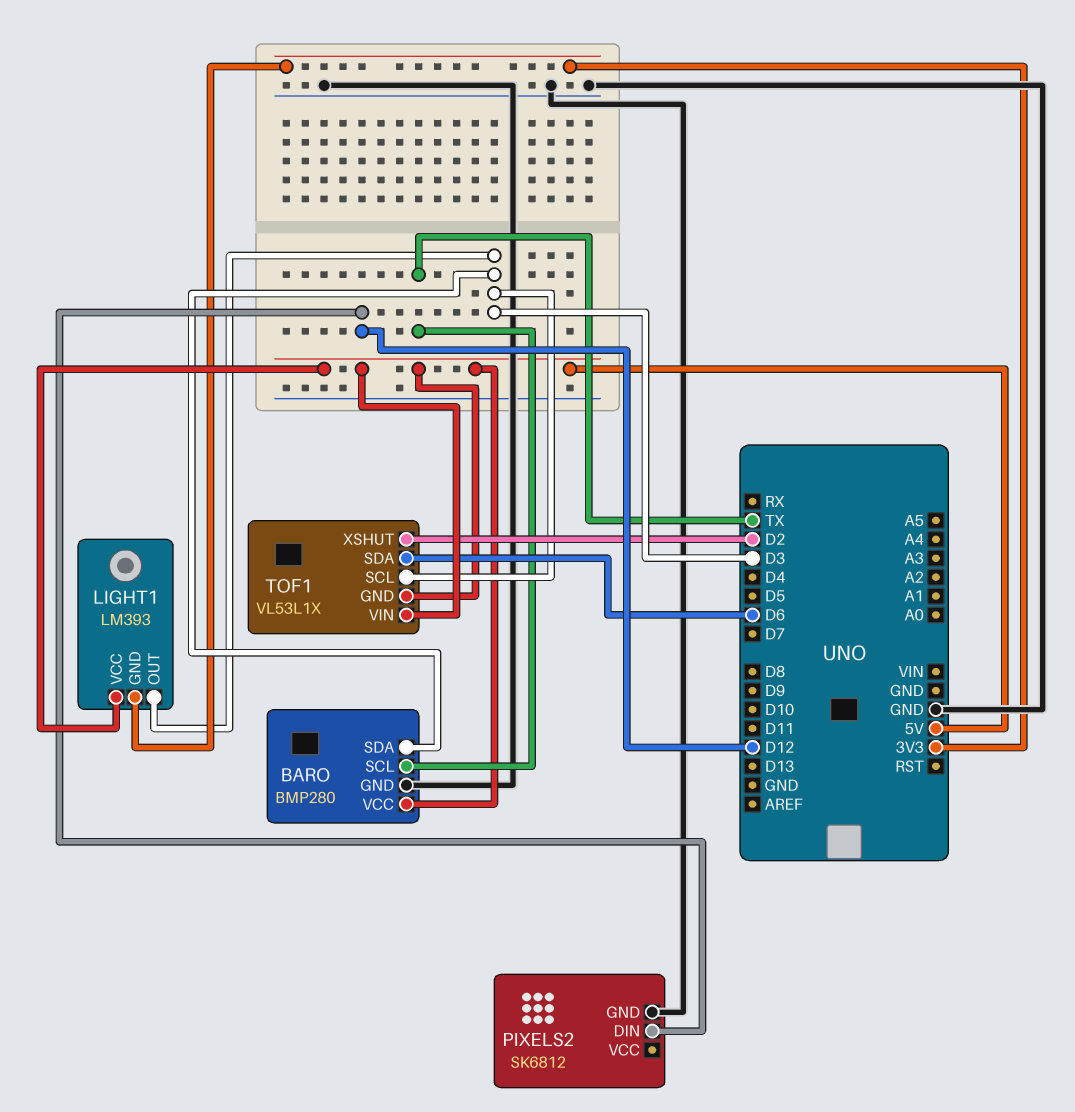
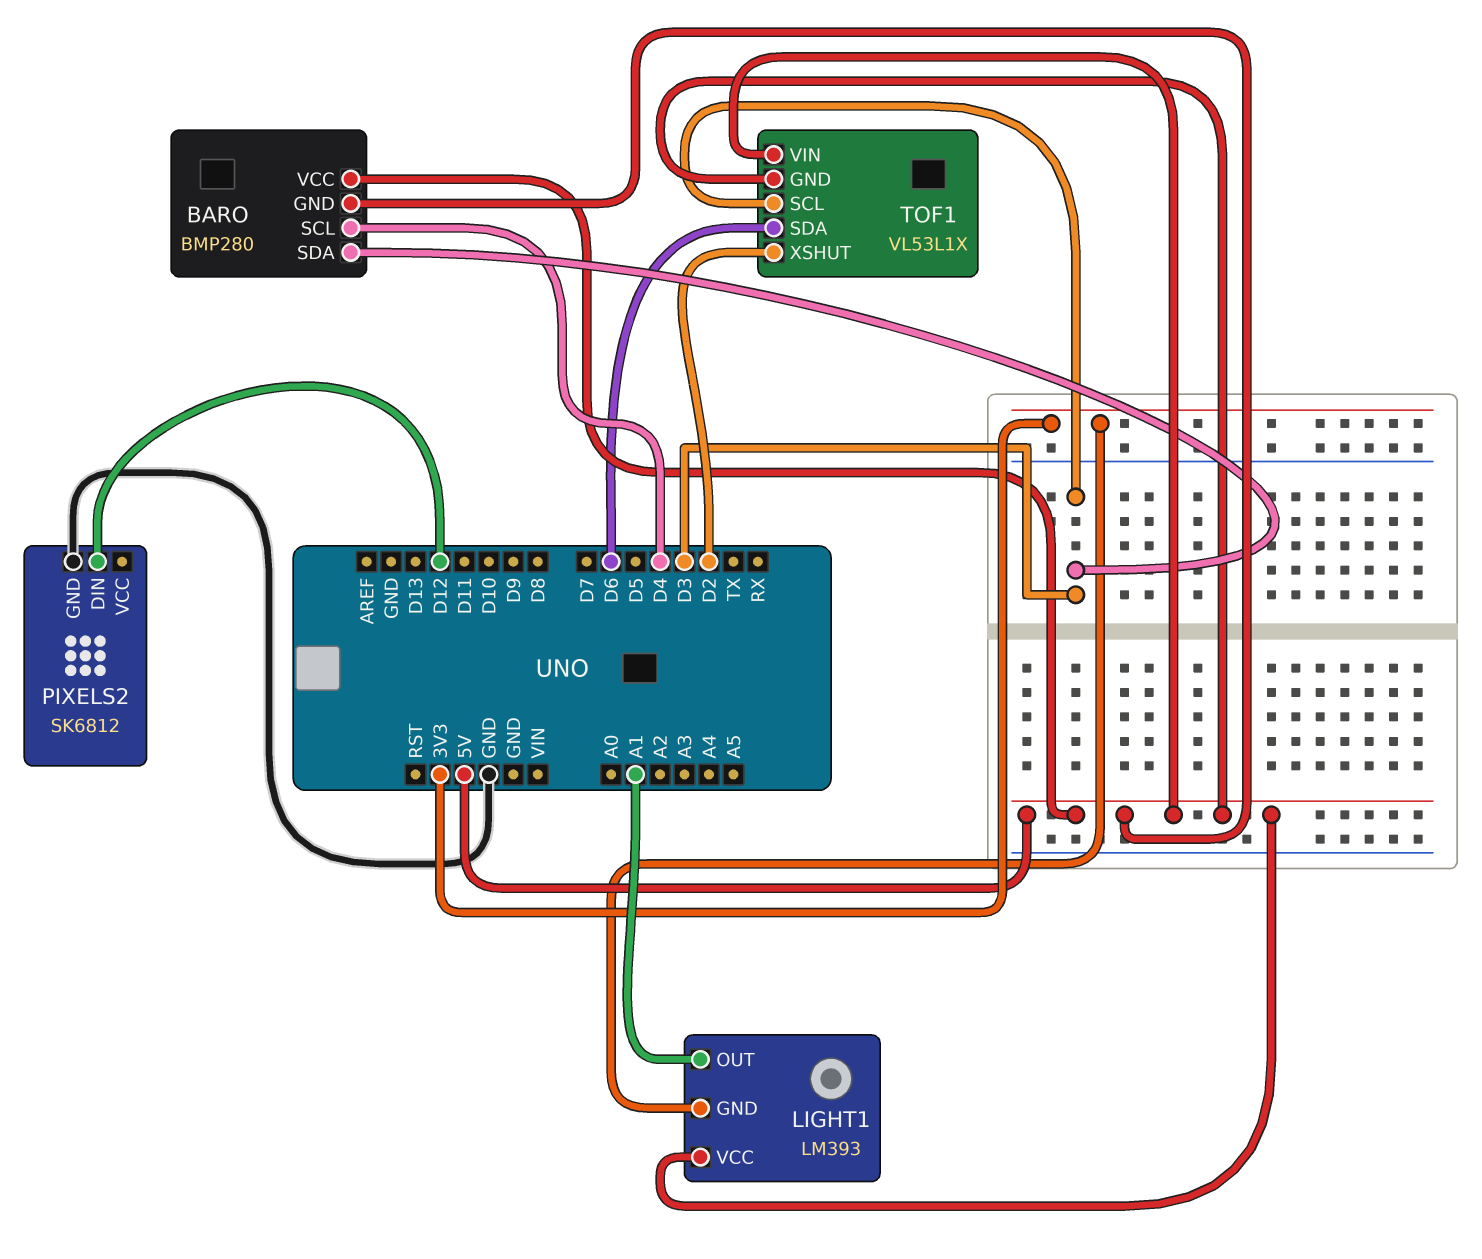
BARO pin GND: GND -> 5V
BARO pin SCL: TX -> D4
LIGHT1 pin OUT: D3 -> A1

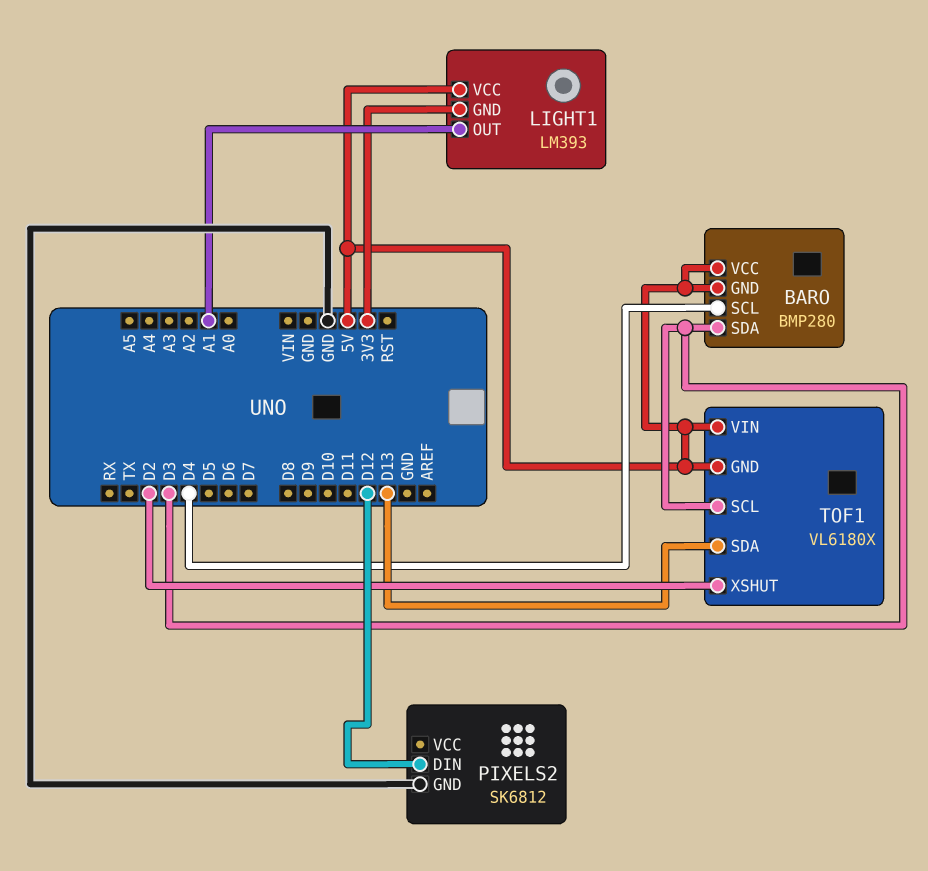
TOF1: VL53L1X -> VL6180X
TOF1 pin SDA: D6 -> D13

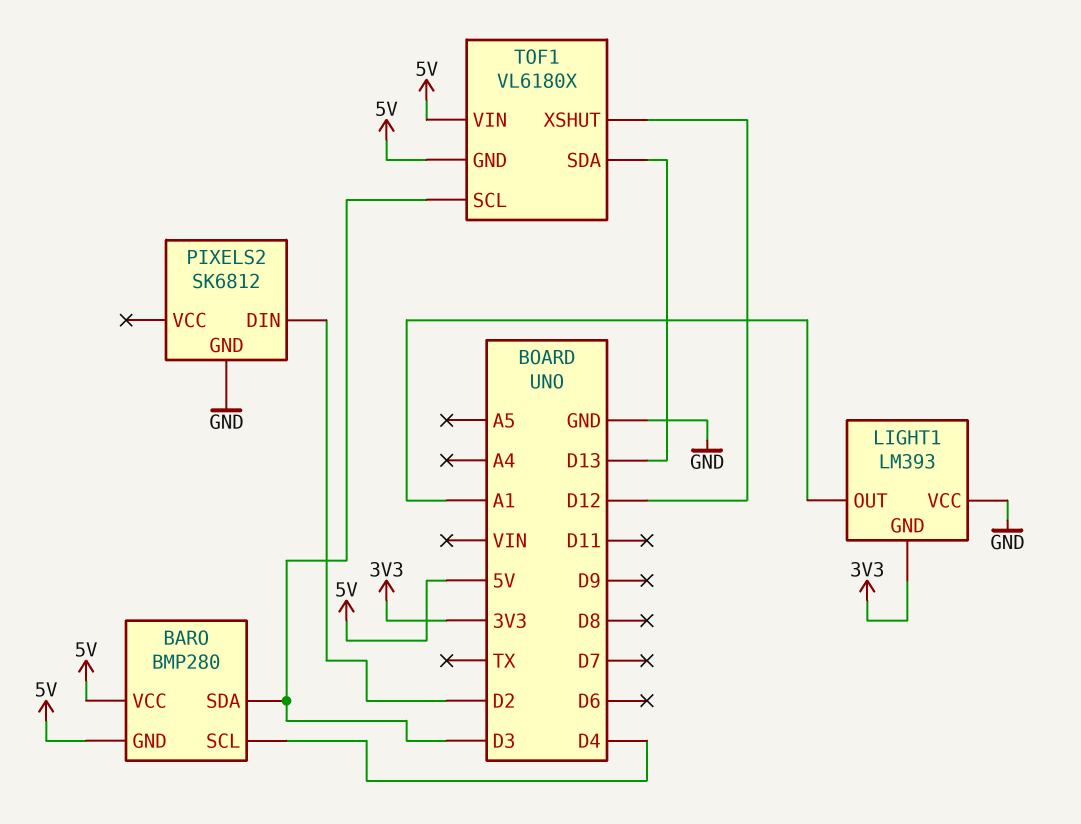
LIGHT1 pin VCC: 5V -> GND
PIXELS2 pin DIN: D12 -> D2
TOF1 pin XSHUT: D2 -> D12

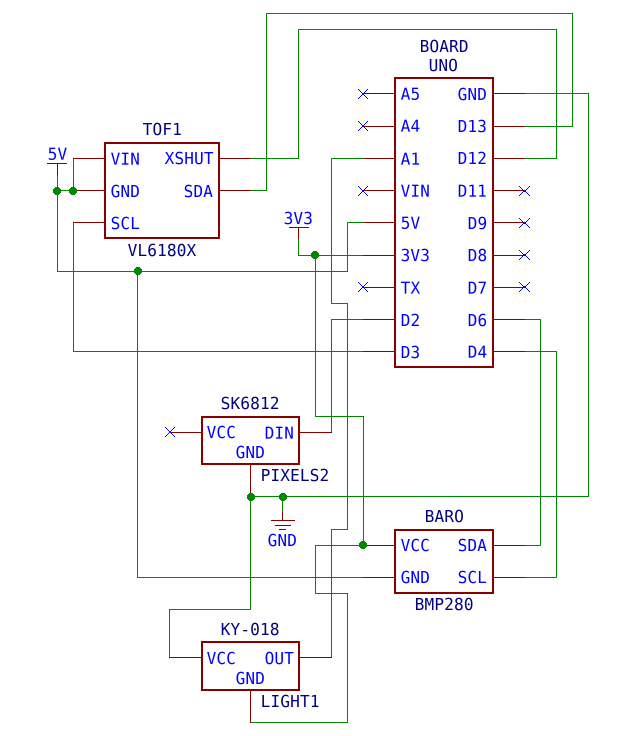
BARO pin SDA: D3 -> D6
BARO pin VCC: 5V -> 3V3
LIGHT1: LM393 -> KY-018

